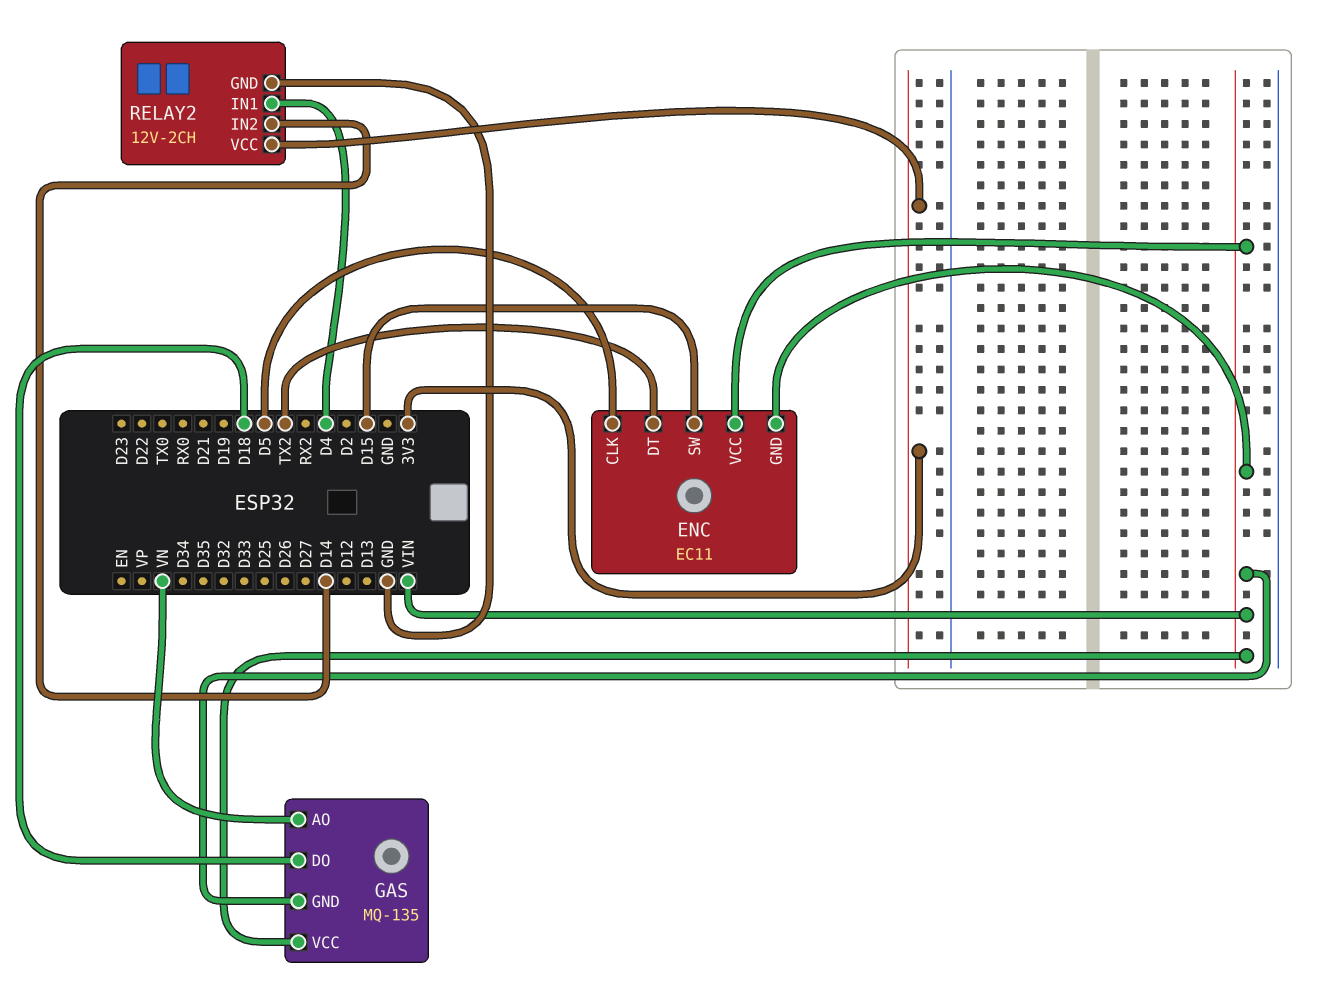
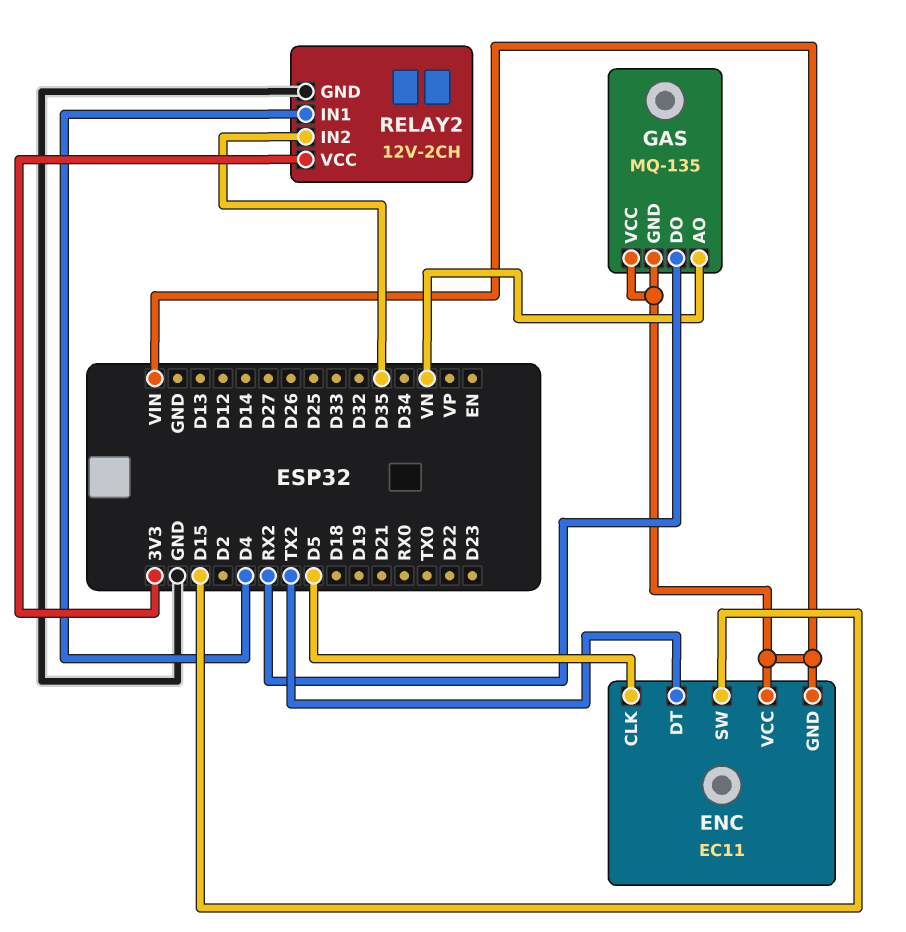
GAS pin DO: D18 -> RX2
RELAY2 pin IN2: D14 -> D35

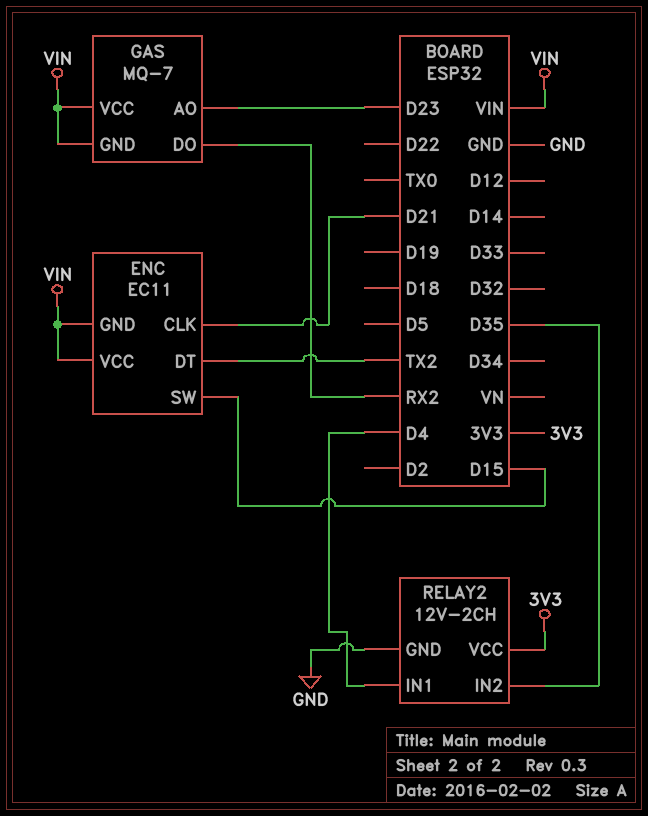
ENC pin CLK: D5 -> D21
GAS: MQ-135 -> MQ-7
GAS pin AO: VN -> D23

